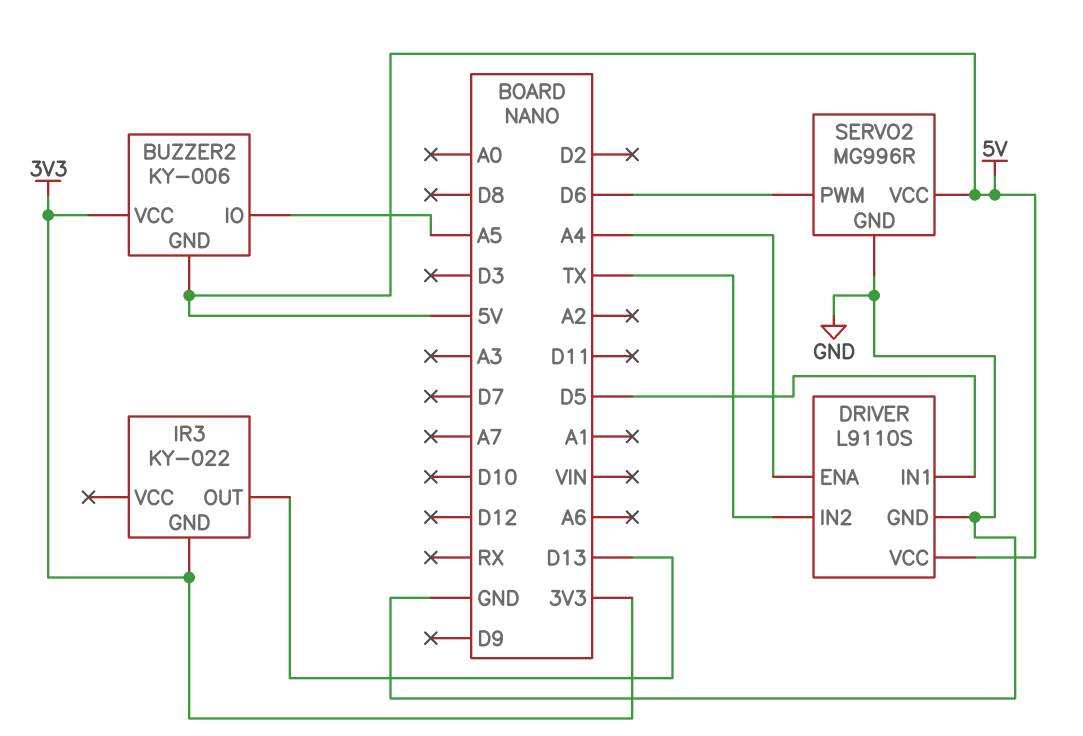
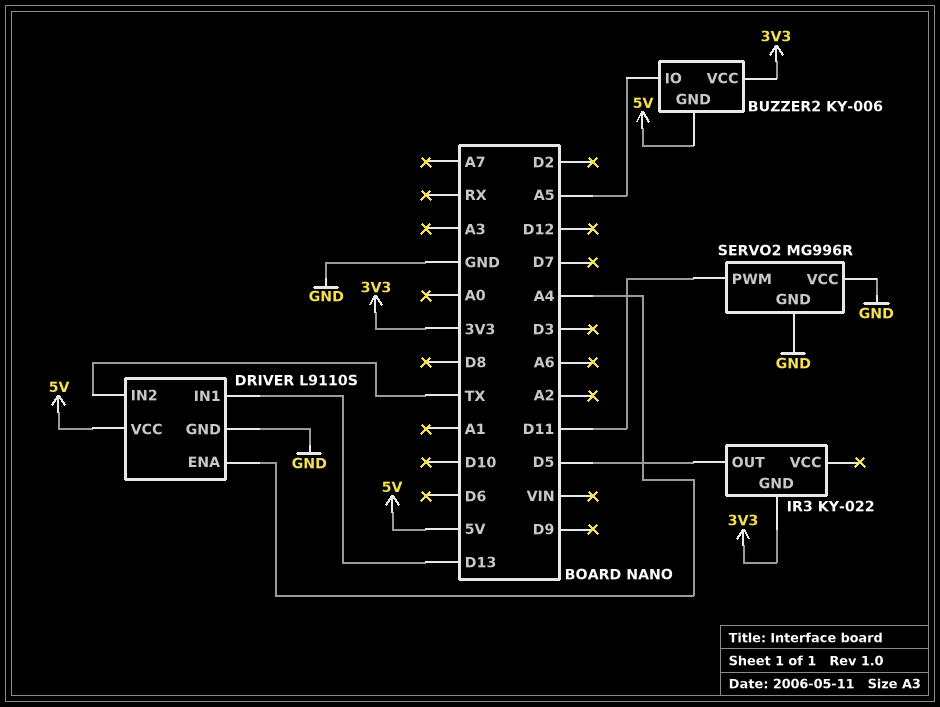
DRIVER pin IN1: D5 -> D13
IR3 pin OUT: D13 -> D5
SERVO2 pin PWM: D6 -> D11
SERVO2 pin VCC: 5V -> GND

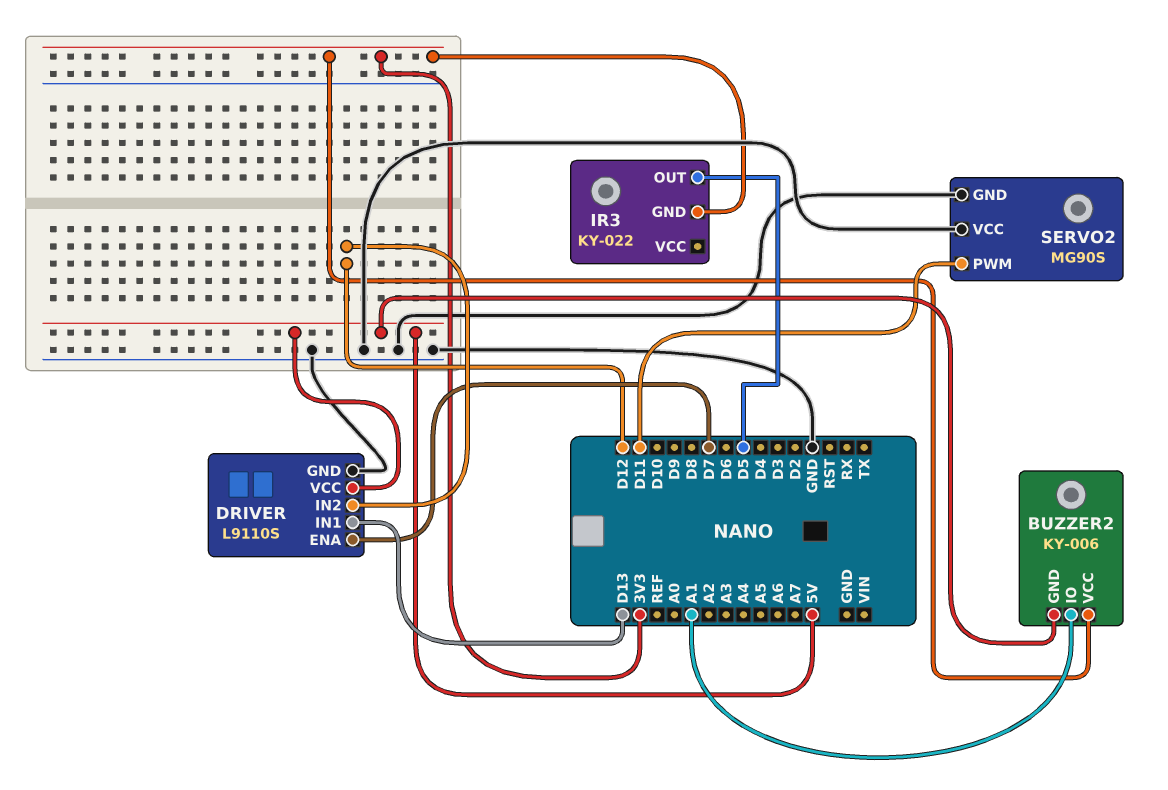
BUZZER2 pin IO: A5 -> A1
DRIVER pin ENA: A4 -> D7
DRIVER pin IN2: TX -> D12
SERVO2: MG996R -> MG90S

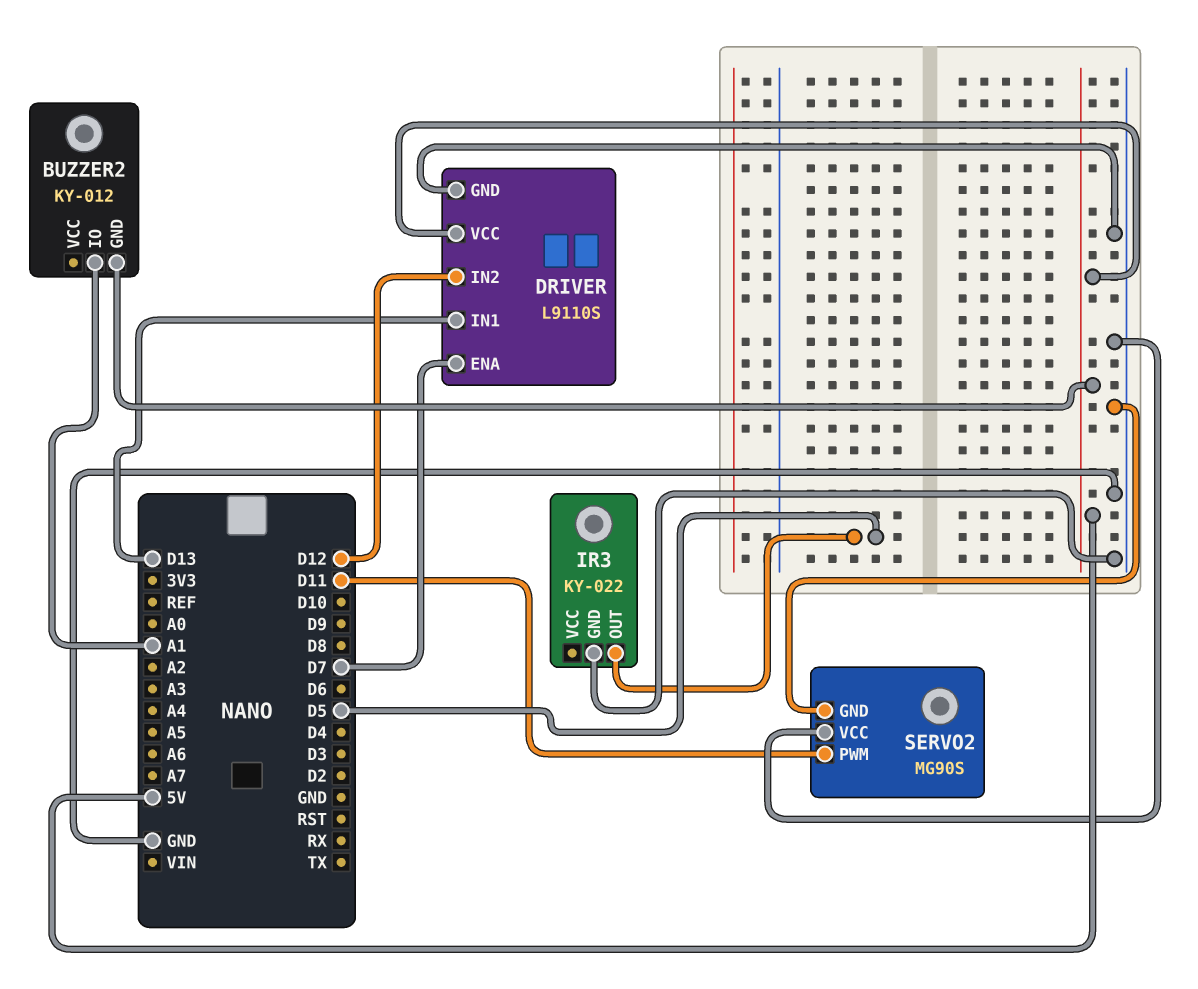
BUZZER2: KY-006 -> KY-012
BUZZER2 pin VCC: 3V3 -> none
IR3 pin GND: 3V3 -> GND

